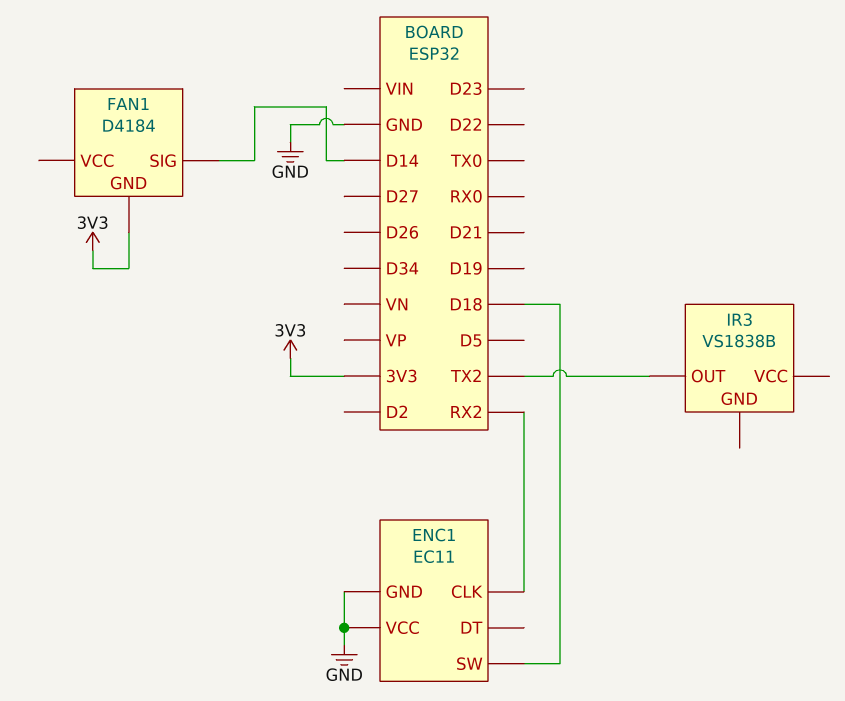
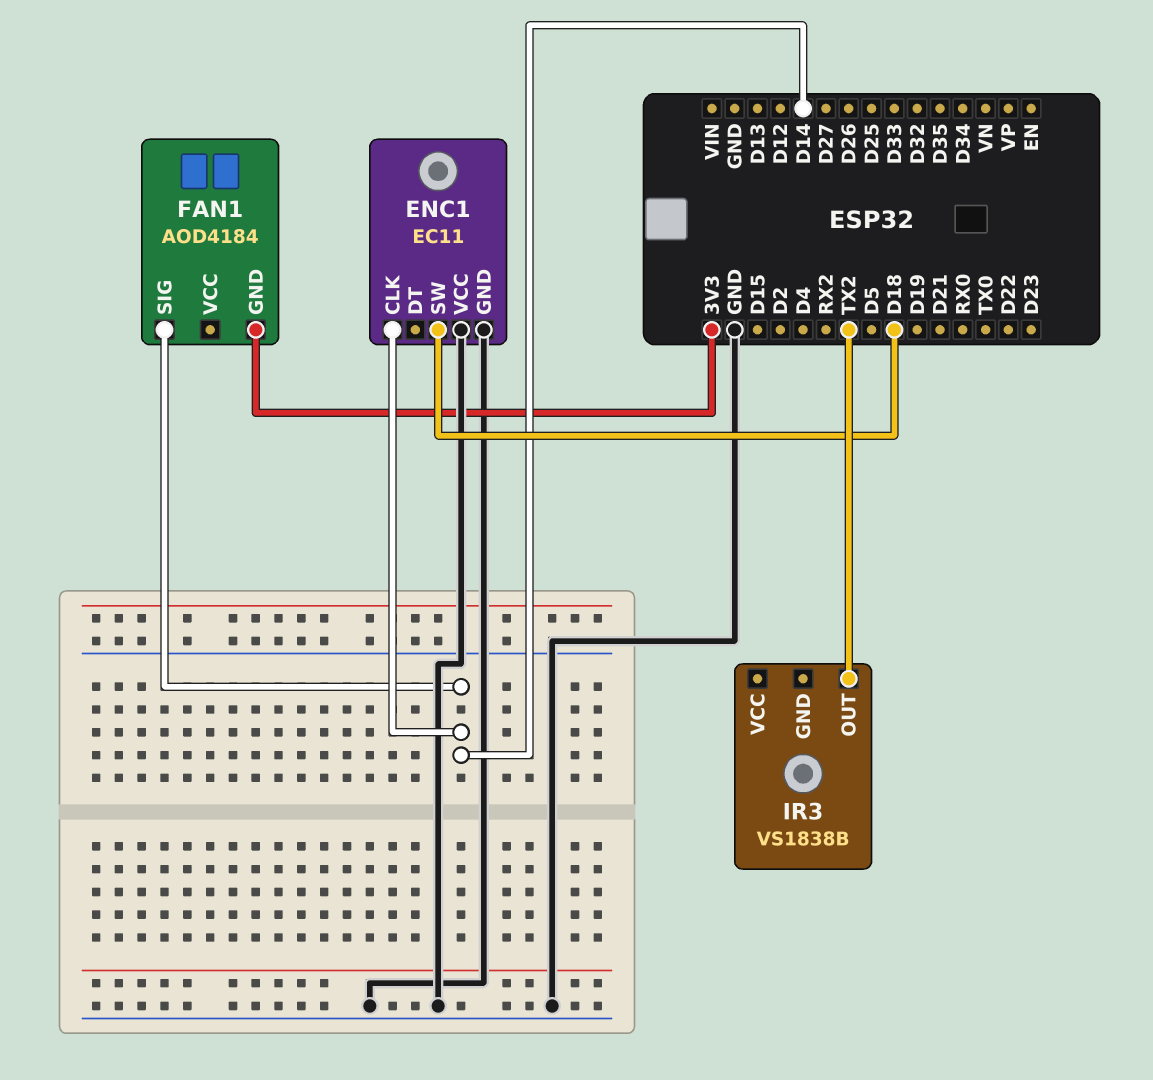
ENC1 pin CLK: RX2 -> D14
FAN1: D4184 -> AOD4184

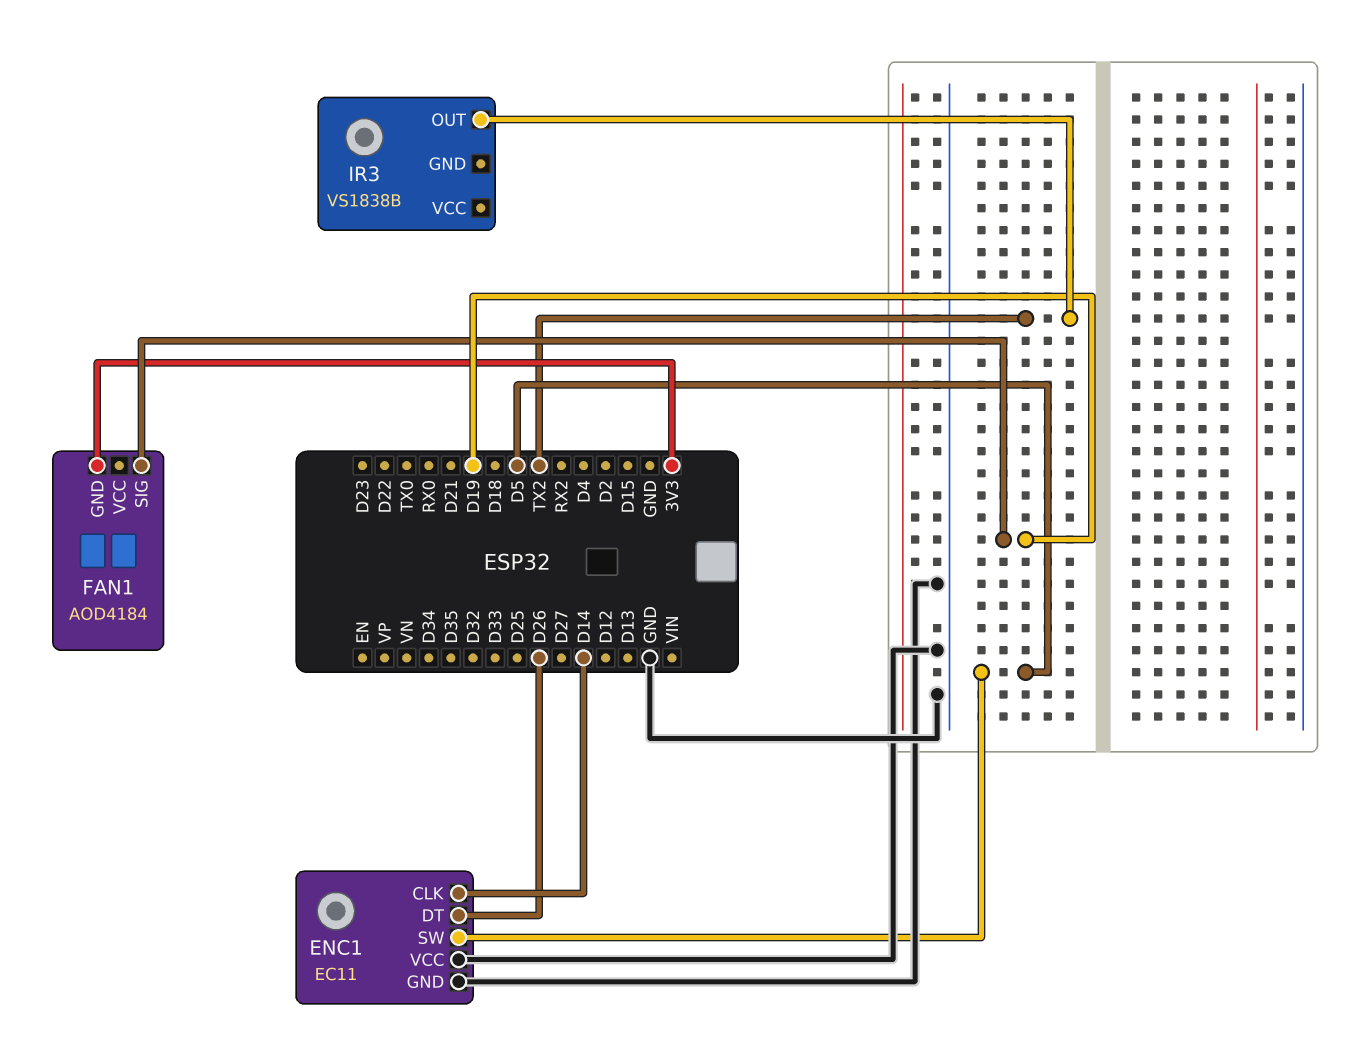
ENC1 pin DT: none -> D26
ENC1 pin SW: D18 -> D5
FAN1 pin SIG: D14 -> D19

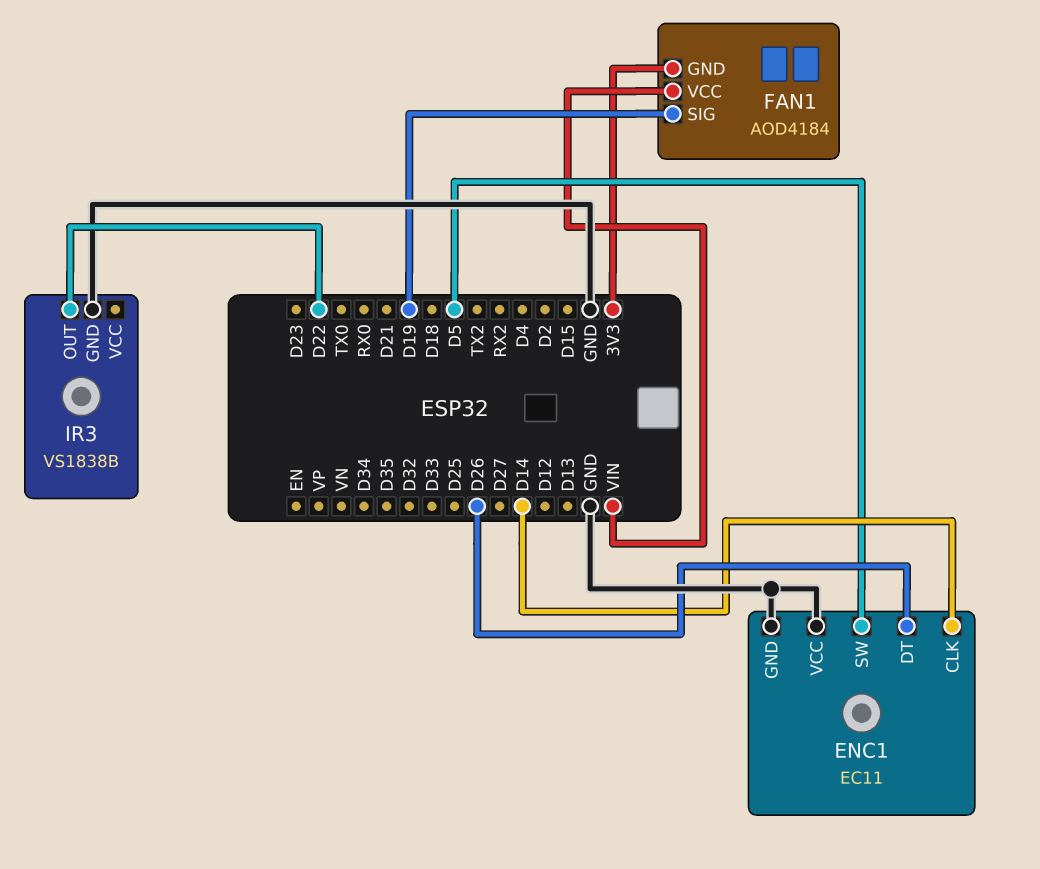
FAN1 pin VCC: none -> VIN
IR3 pin GND: none -> GND
IR3 pin OUT: TX2 -> D22

